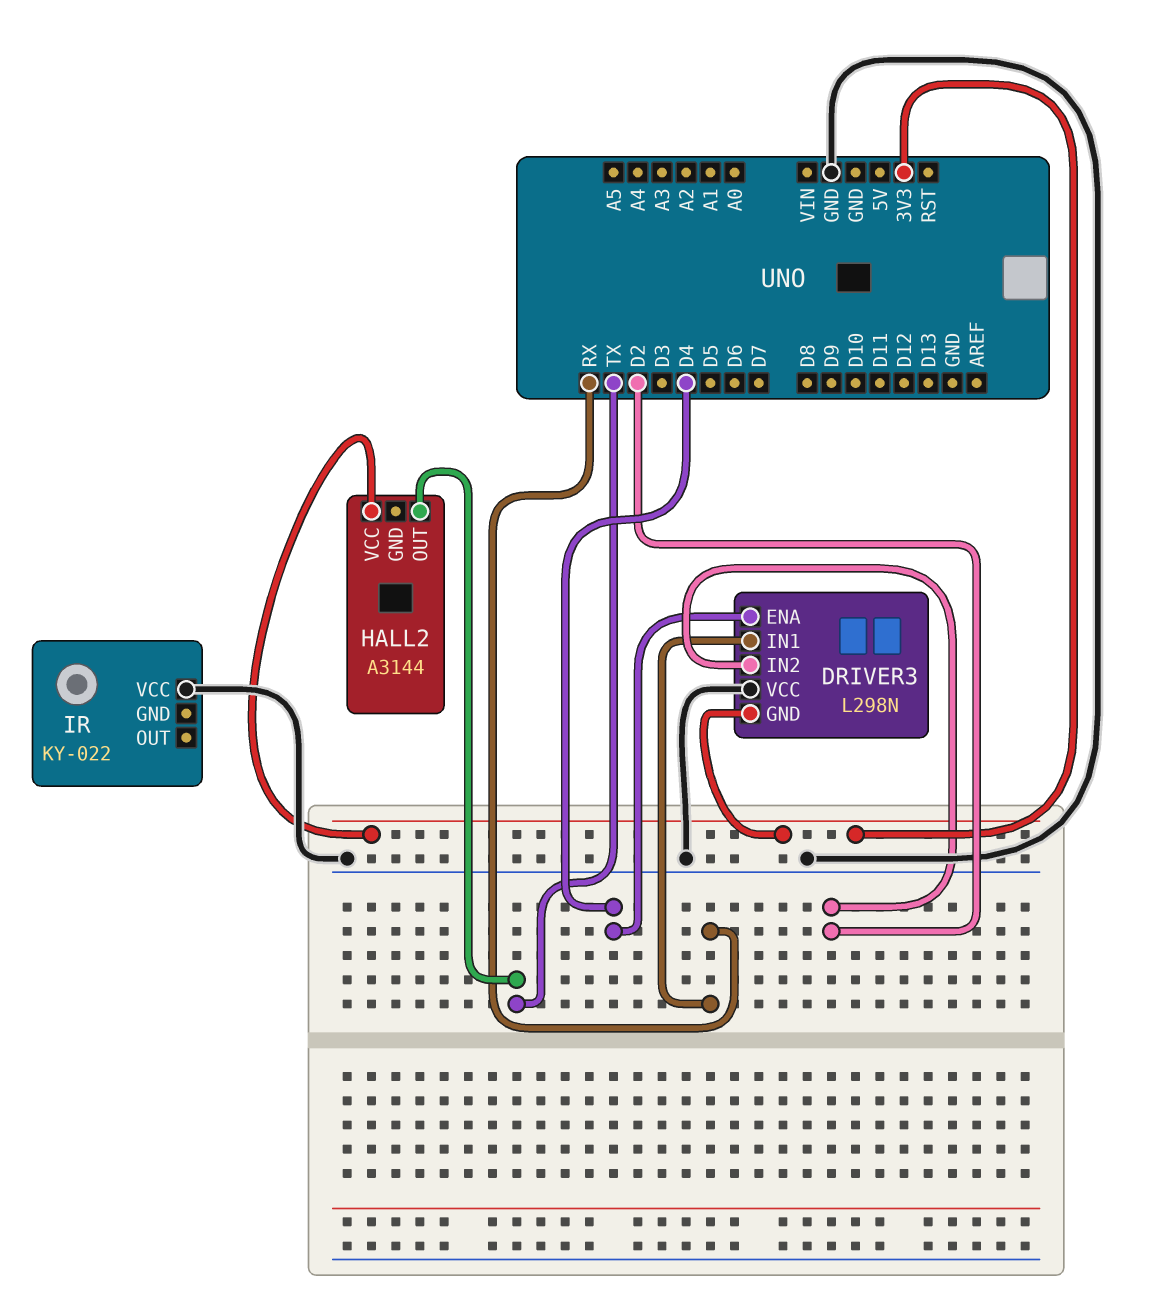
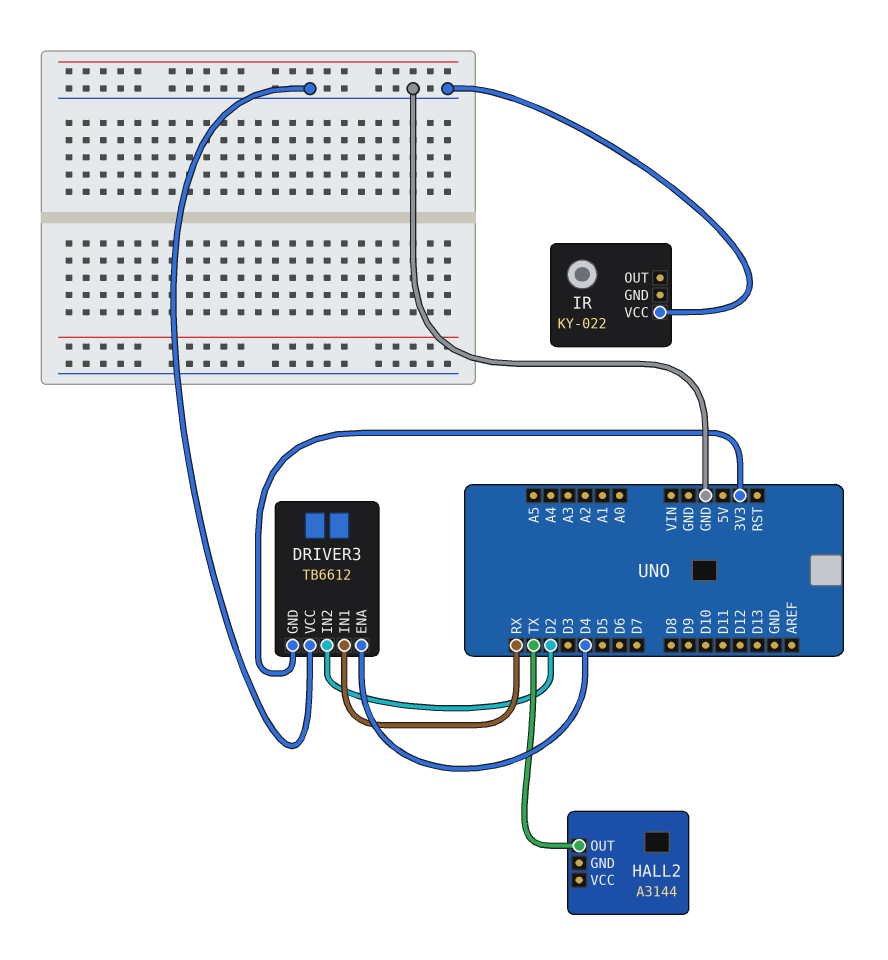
DRIVER3: L298N -> TB6612
HALL2 pin VCC: 3V3 -> none

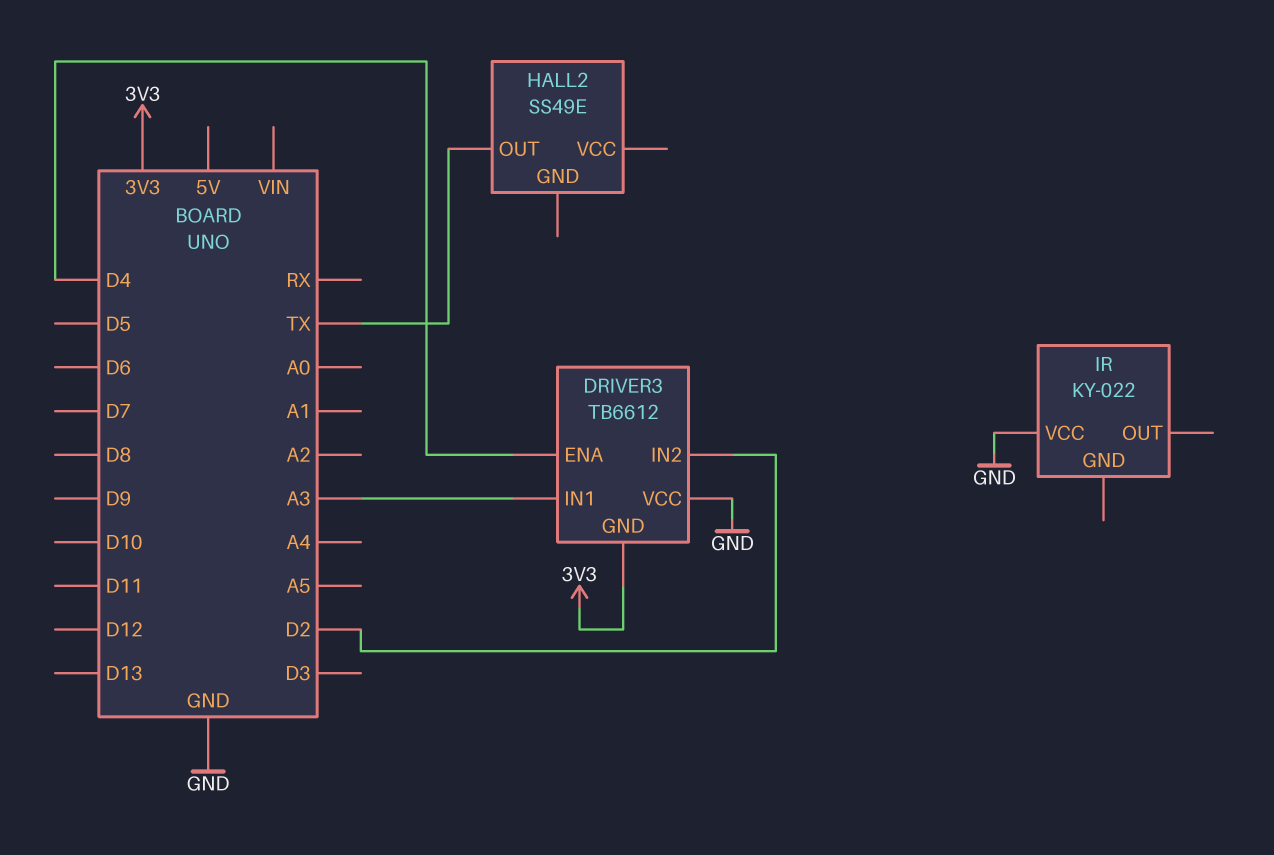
DRIVER3 pin IN1: RX -> A3
HALL2: A3144 -> SS49E

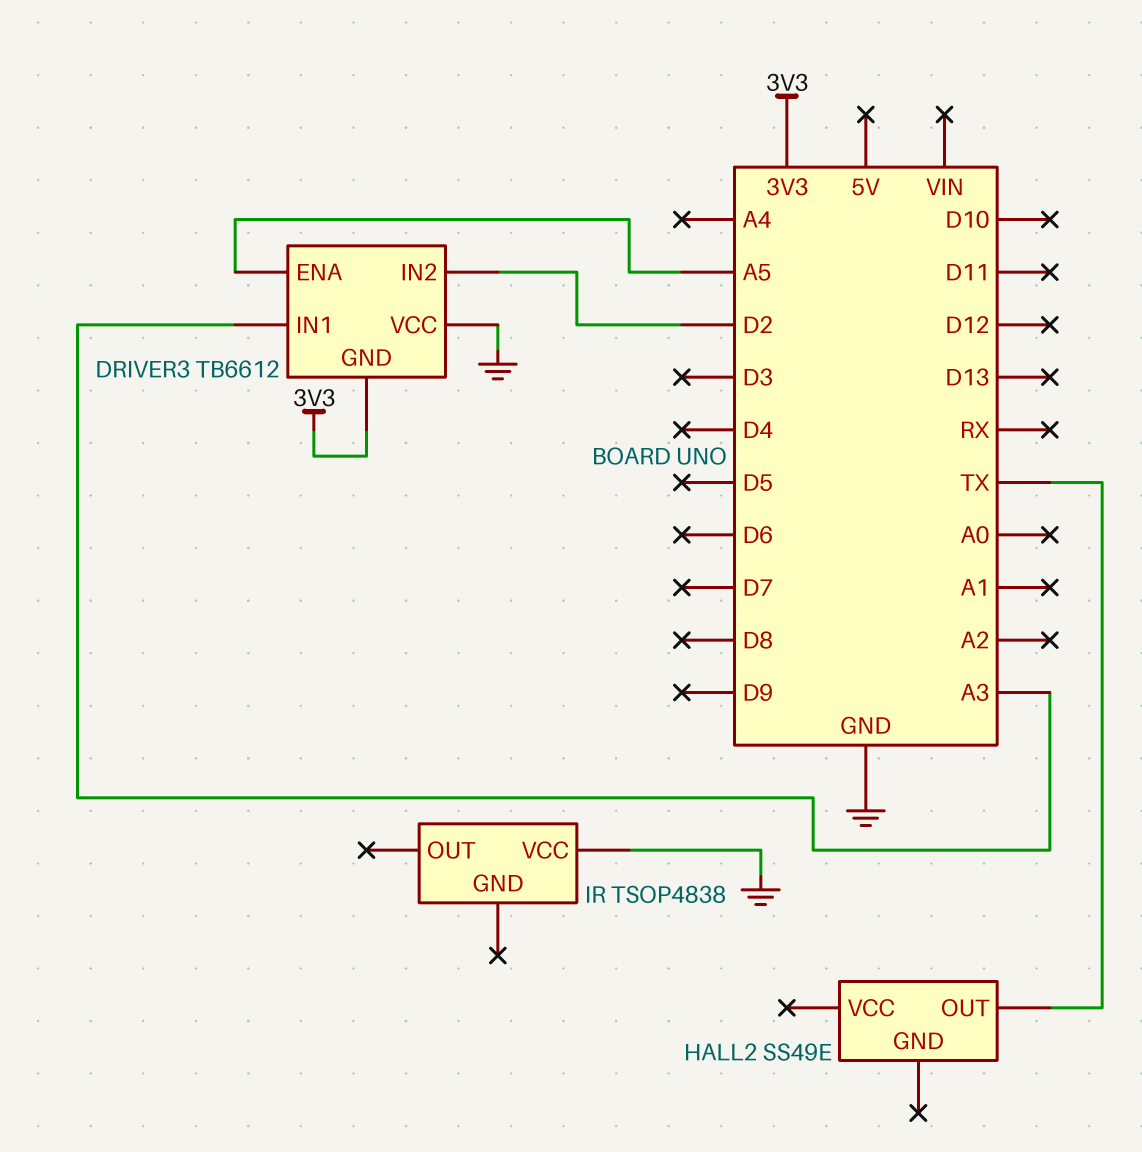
DRIVER3 pin ENA: D4 -> A5
IR: KY-022 -> TSOP4838

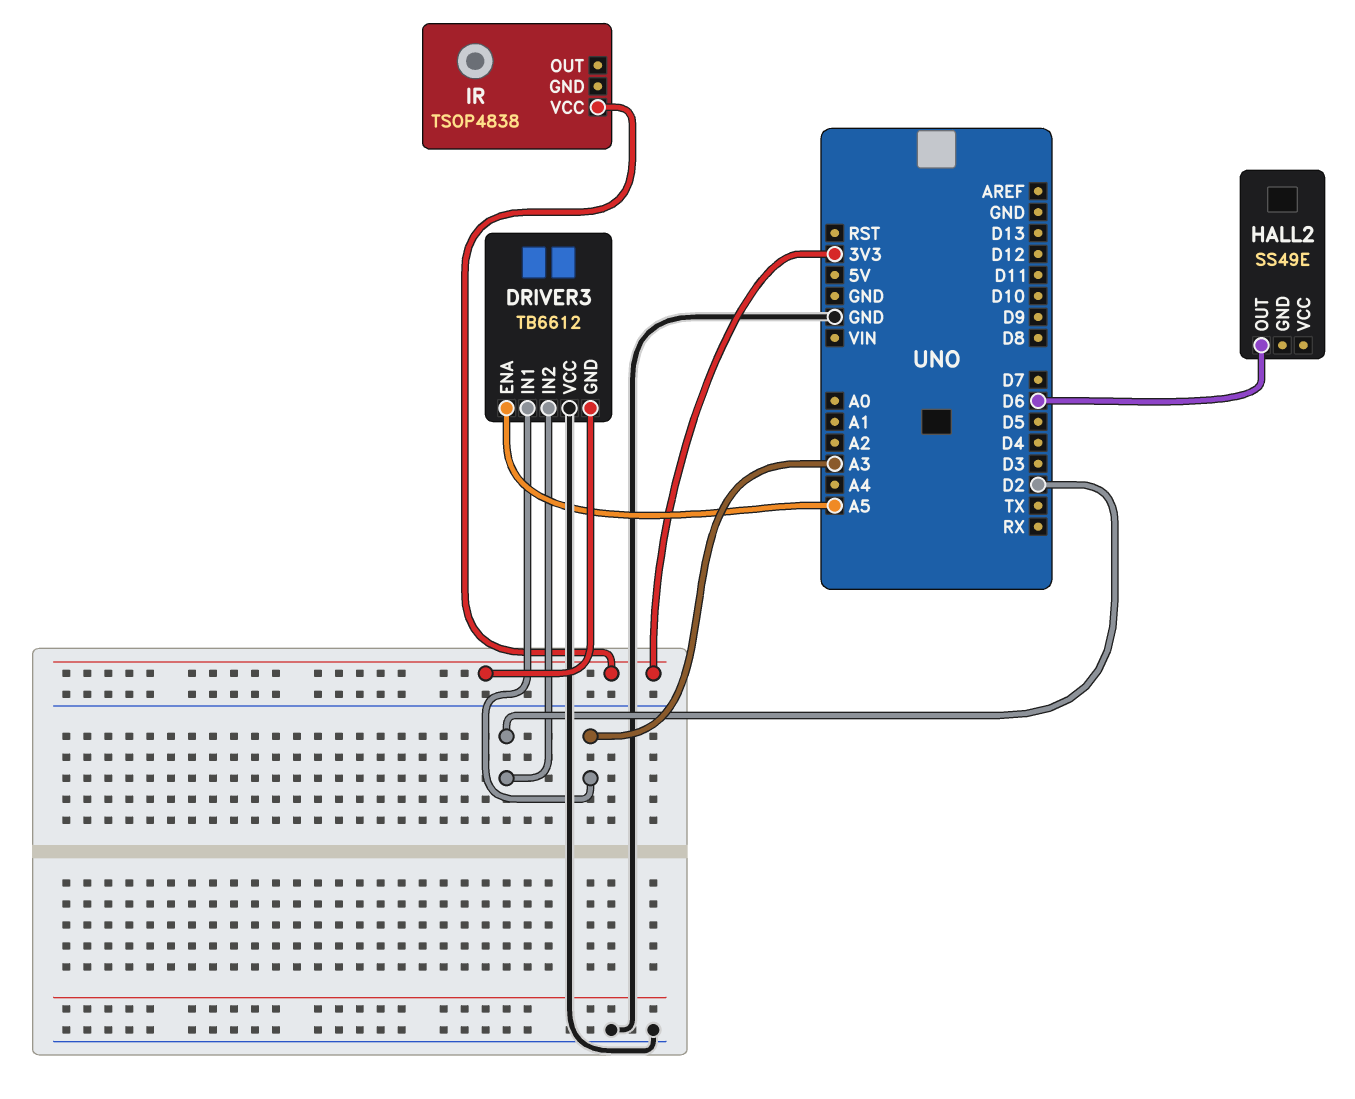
HALL2 pin OUT: TX -> D6
IR pin VCC: GND -> 3V3

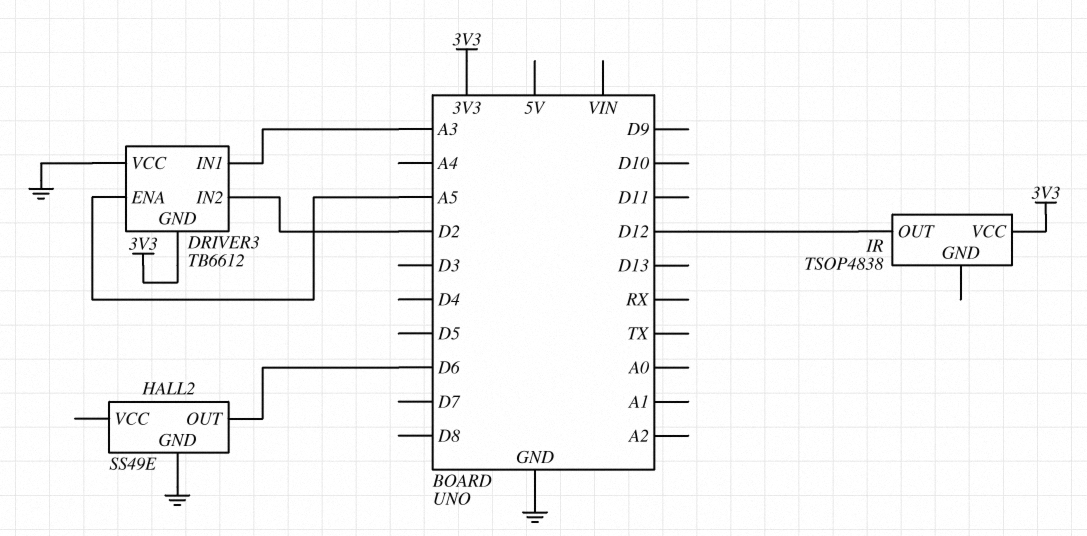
HALL2 pin GND: none -> GND
IR pin OUT: none -> D12

